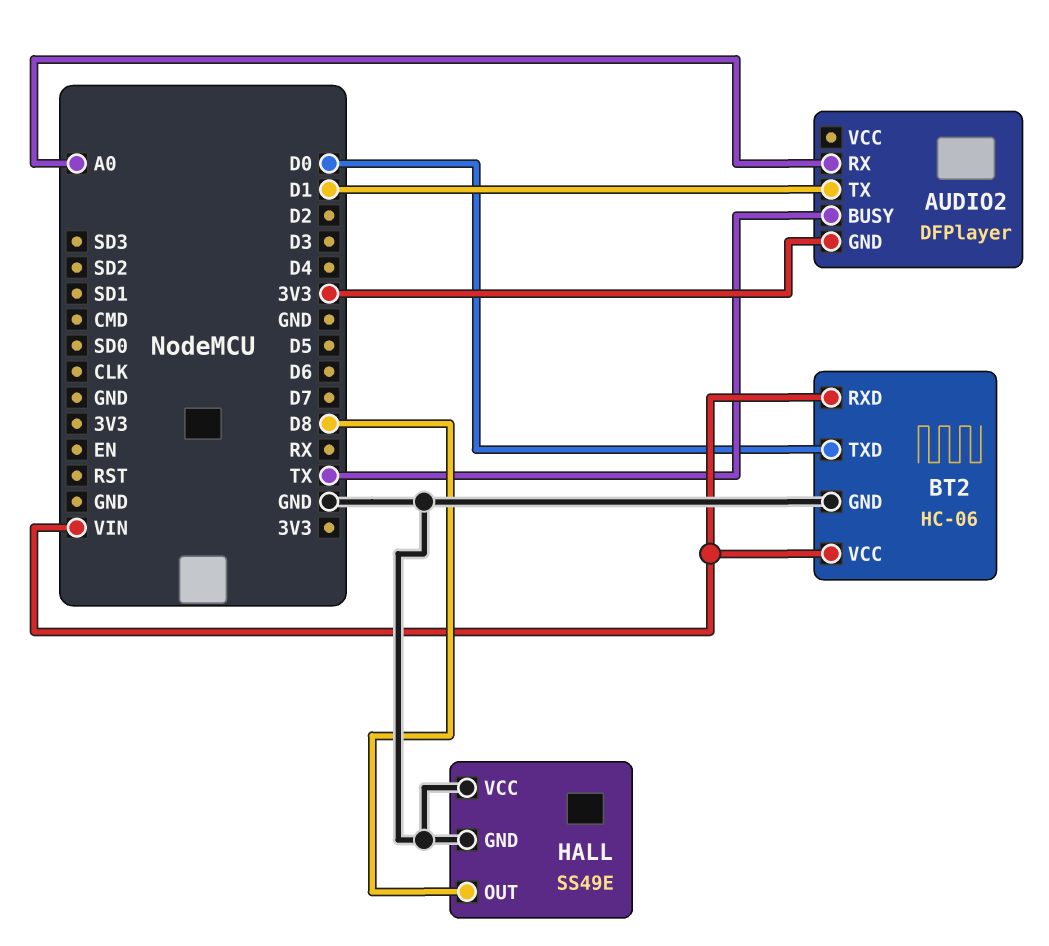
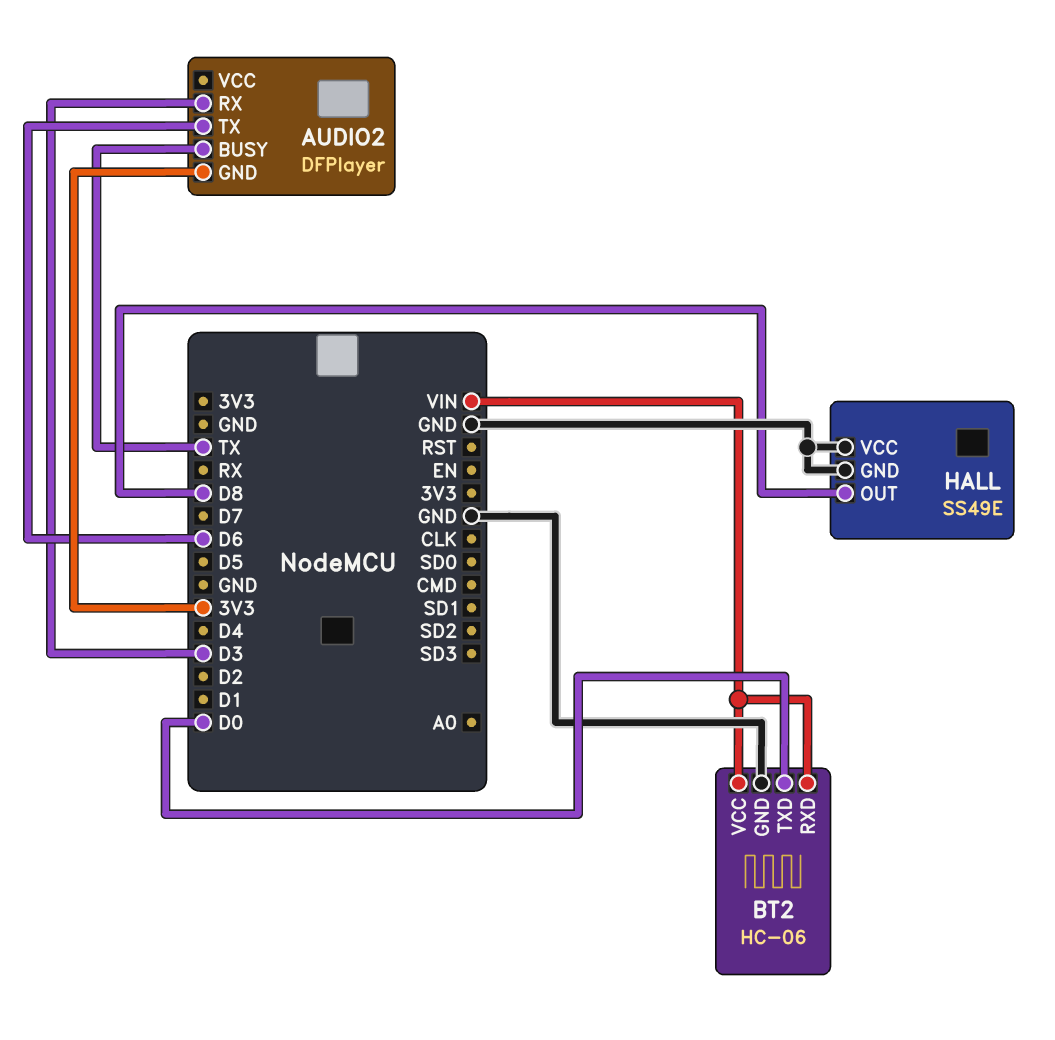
AUDIO2 pin RX: A0 -> D3
AUDIO2 pin TX: D1 -> D6

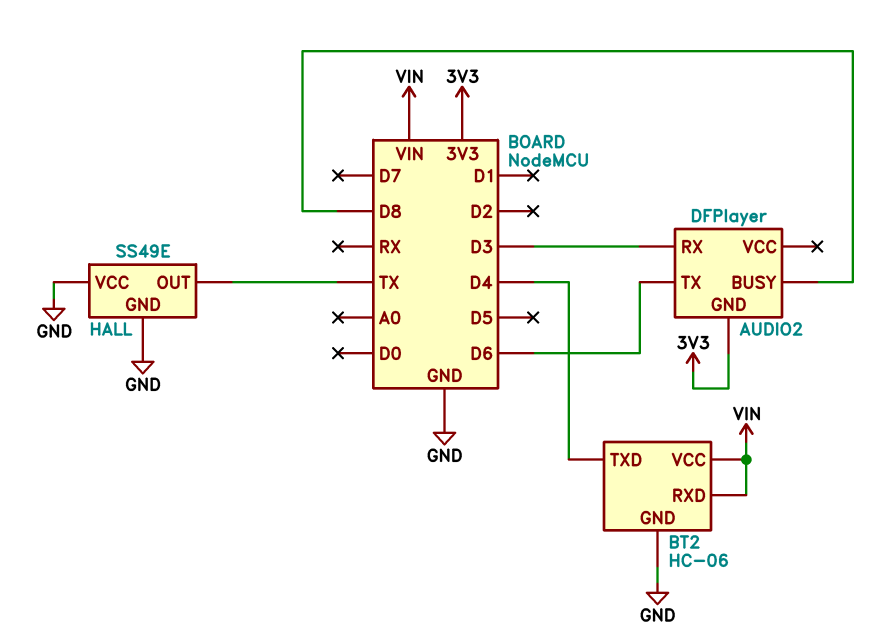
AUDIO2 pin BUSY: TX -> D8
BT2 pin TXD: D0 -> D4
HALL pin OUT: D8 -> TX

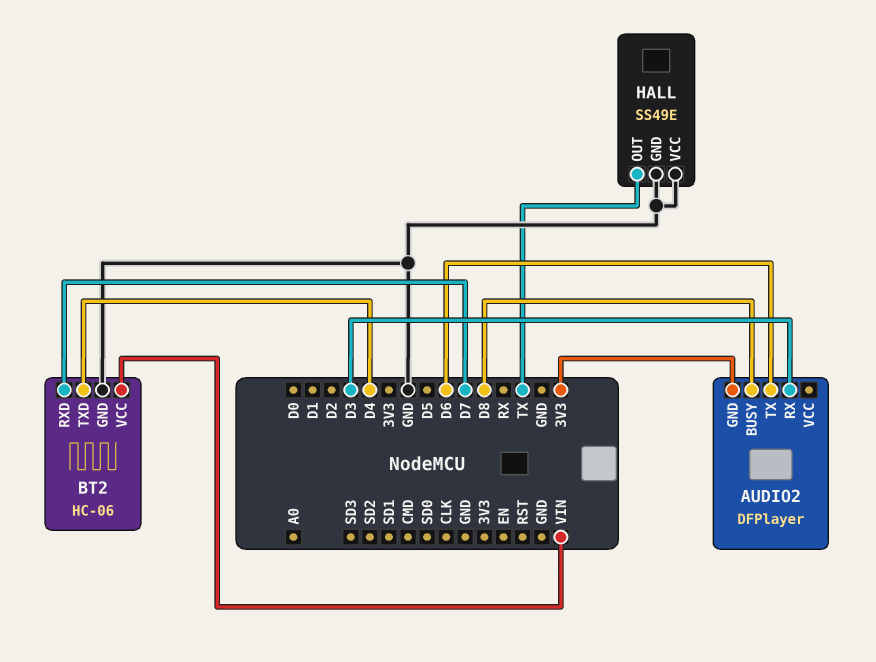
BT2 pin RXD: VIN -> D7

